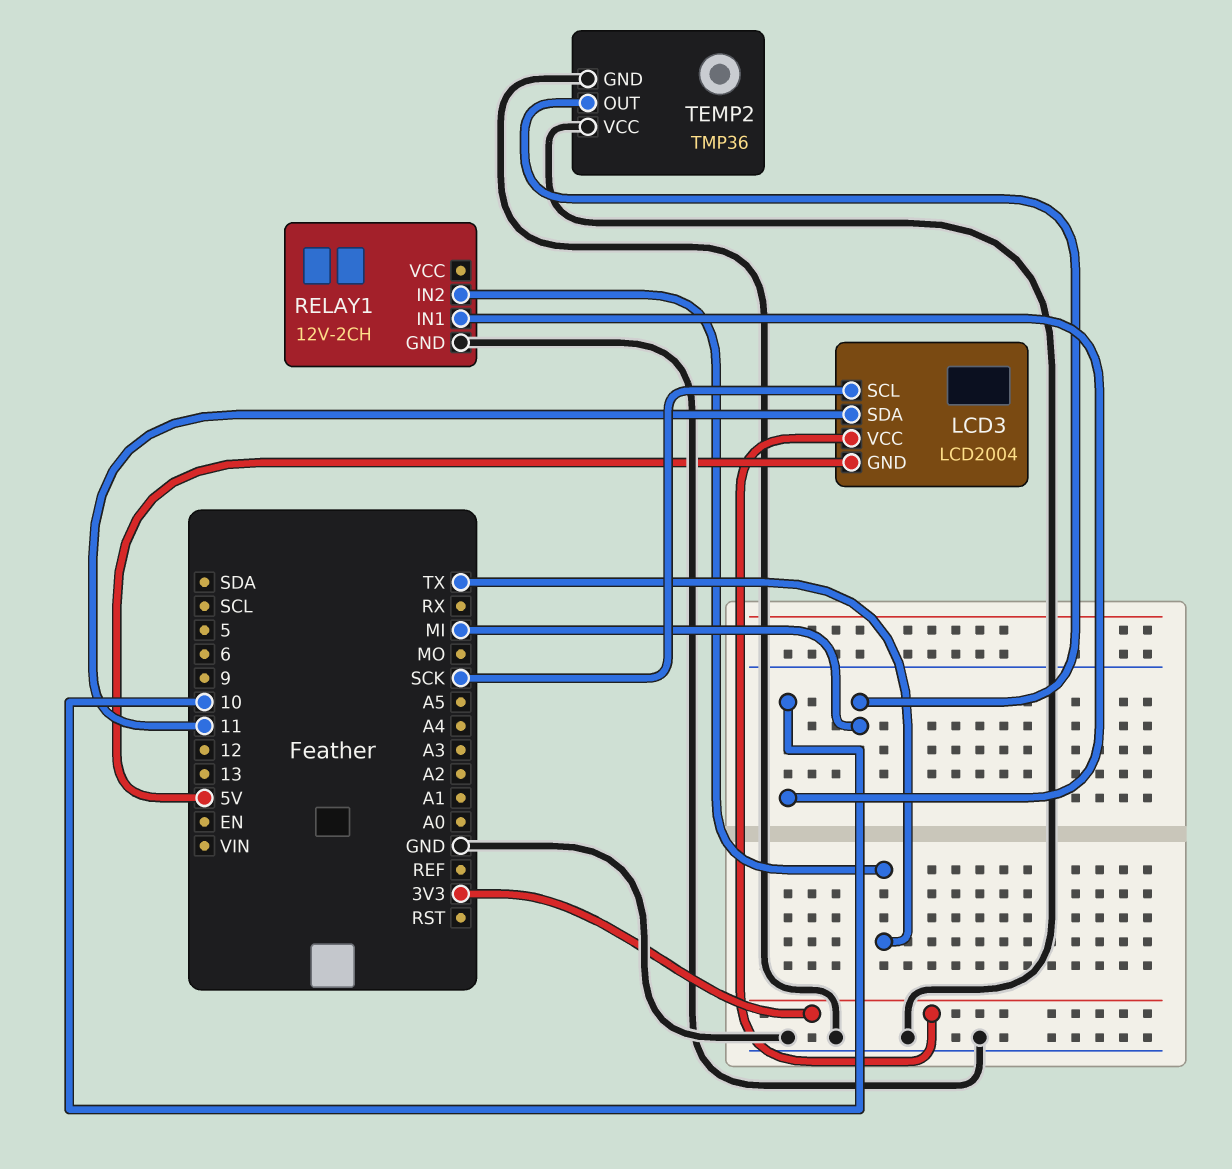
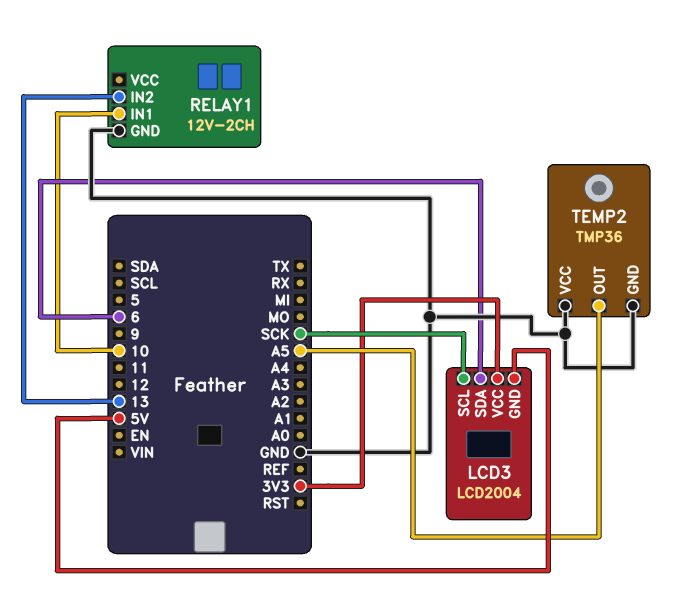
LCD3 pin SDA: 11 -> 6
RELAY1 pin IN2: TX -> 13
TEMP2 pin OUT: MI -> A5

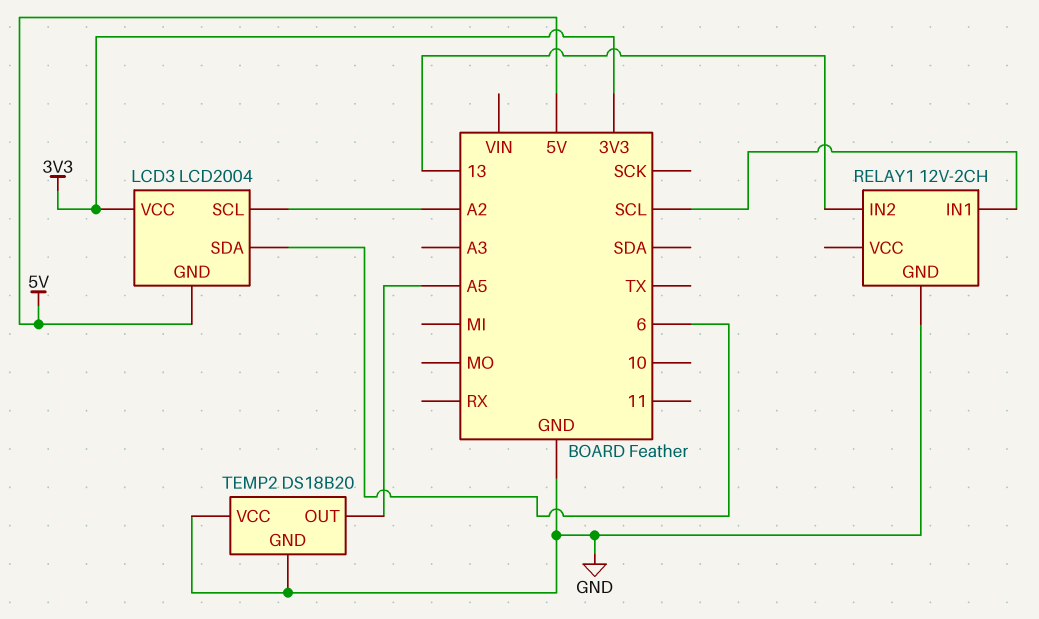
LCD3 pin SCL: SCK -> A2
RELAY1 pin IN1: 10 -> SCL
TEMP2: TMP36 -> DS18B20

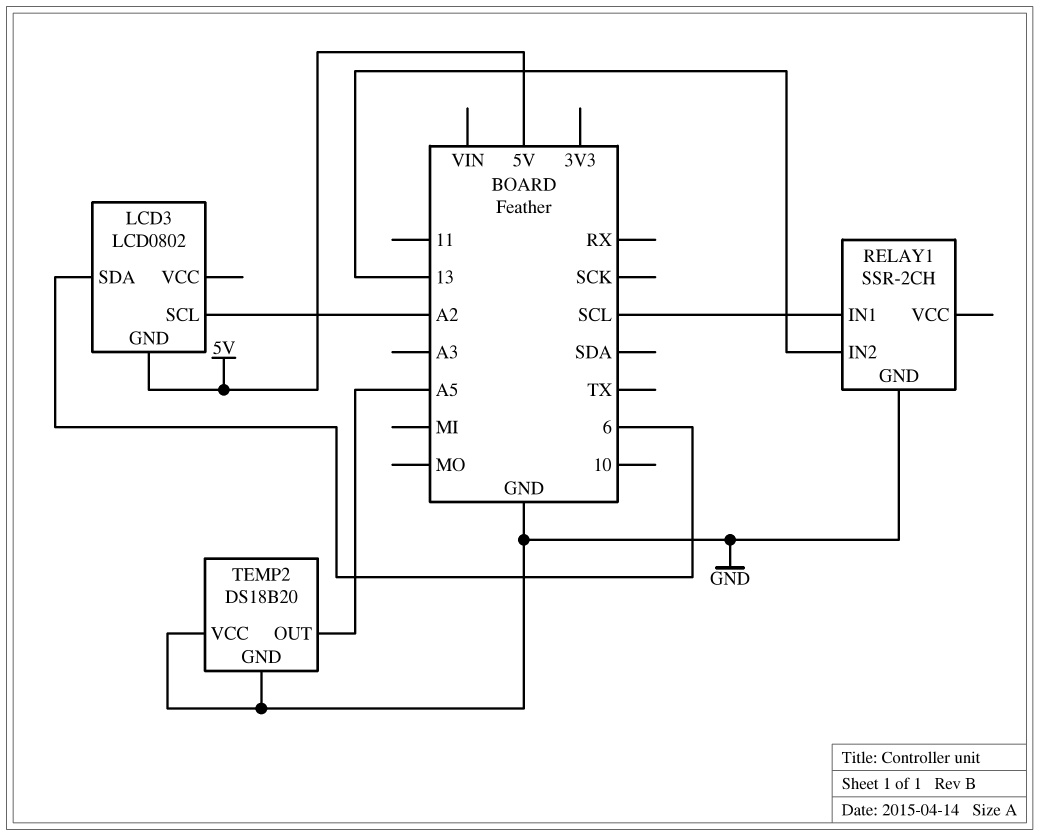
LCD3: LCD2004 -> LCD0802
LCD3 pin VCC: 3V3 -> none
RELAY1: 12V-2CH -> SSR-2CH

